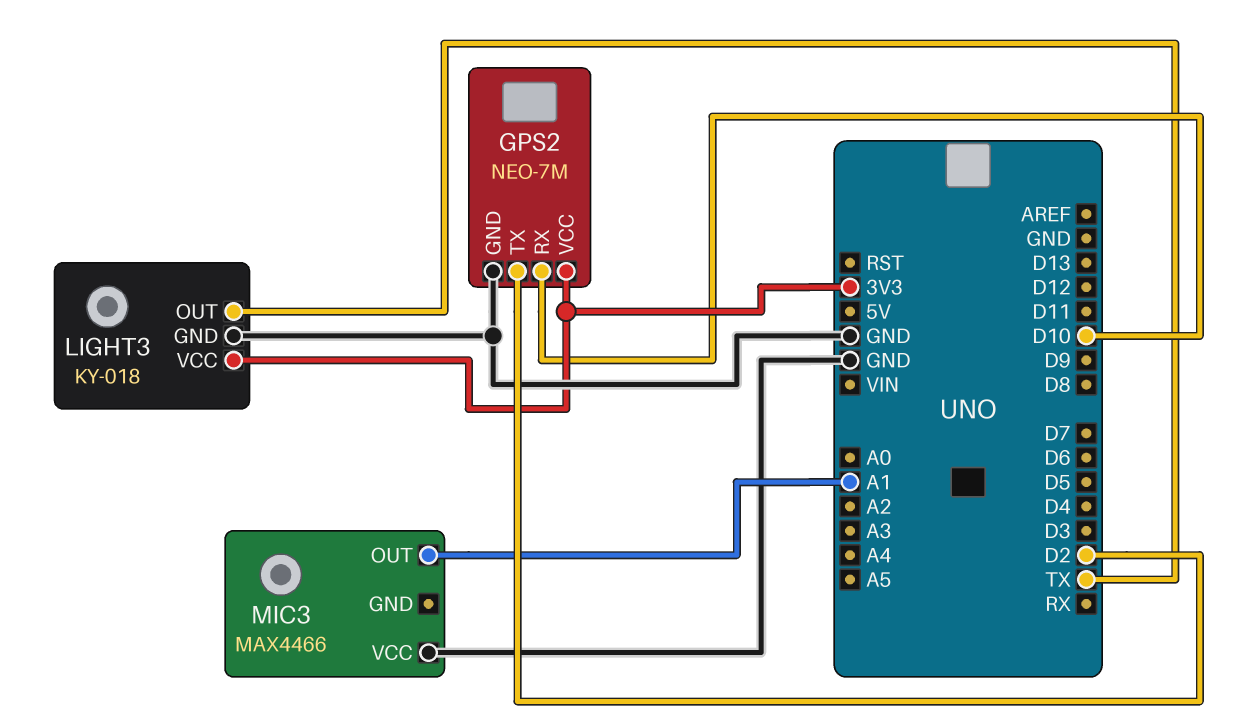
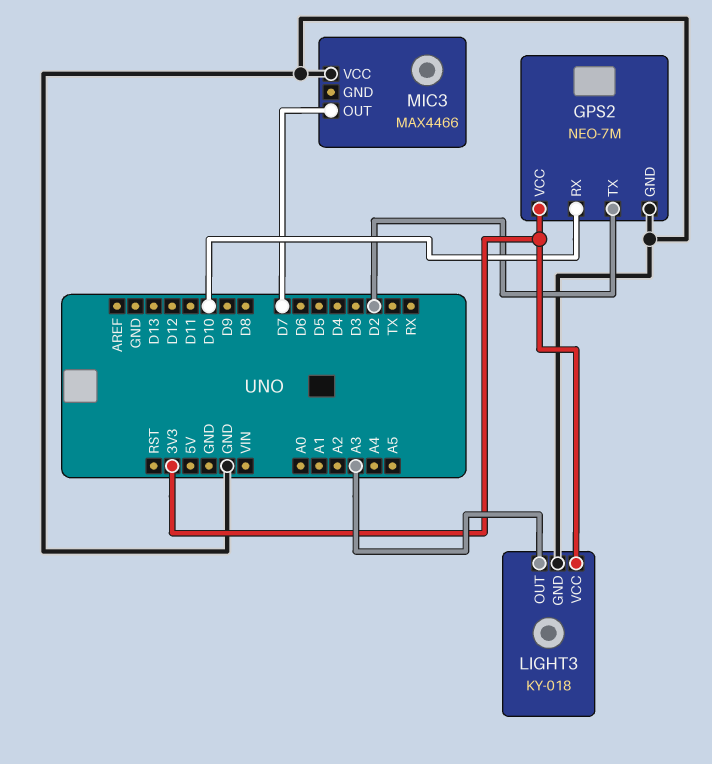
LIGHT3 pin OUT: TX -> A3
MIC3 pin OUT: A1 -> D7

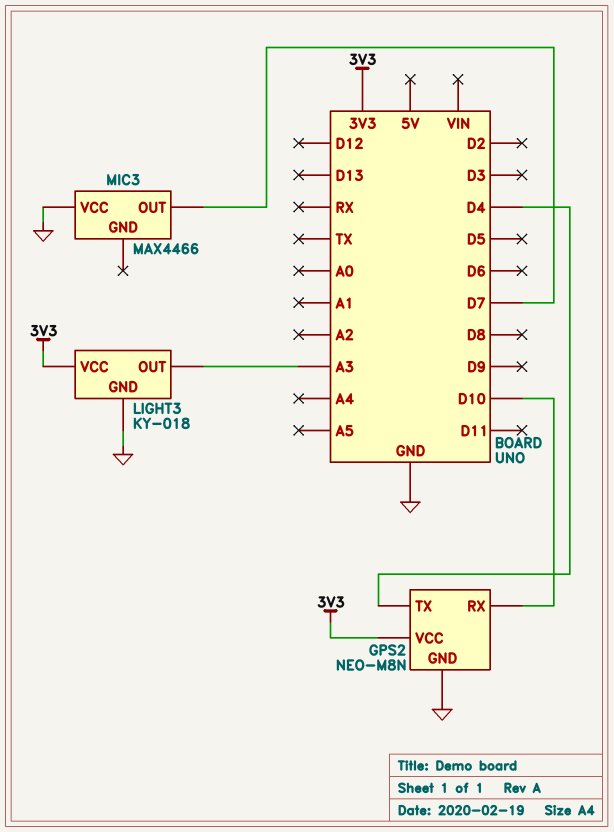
GPS2: NEO-7M -> NEO-M8N
GPS2 pin TX: D2 -> D4

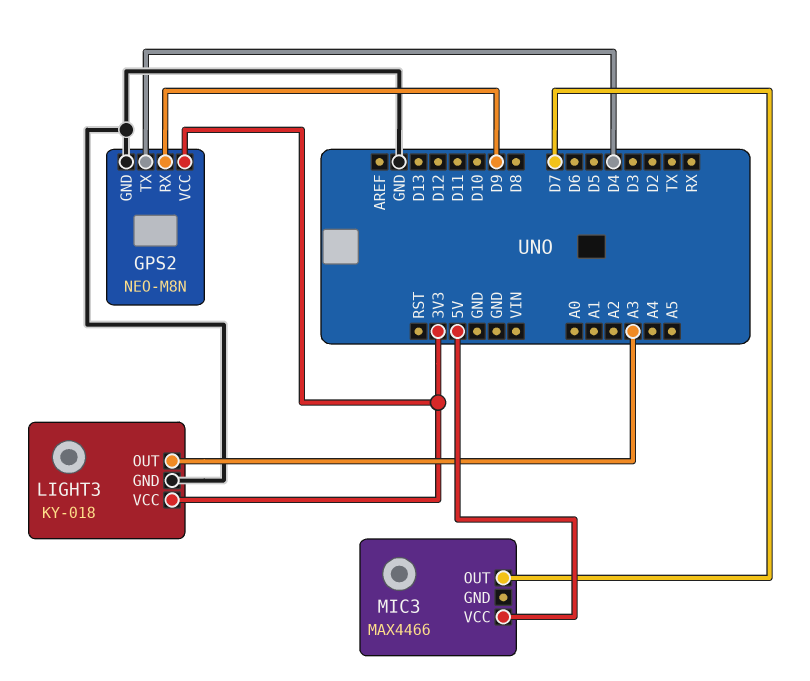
GPS2 pin RX: D10 -> D9
MIC3 pin VCC: GND -> 5V

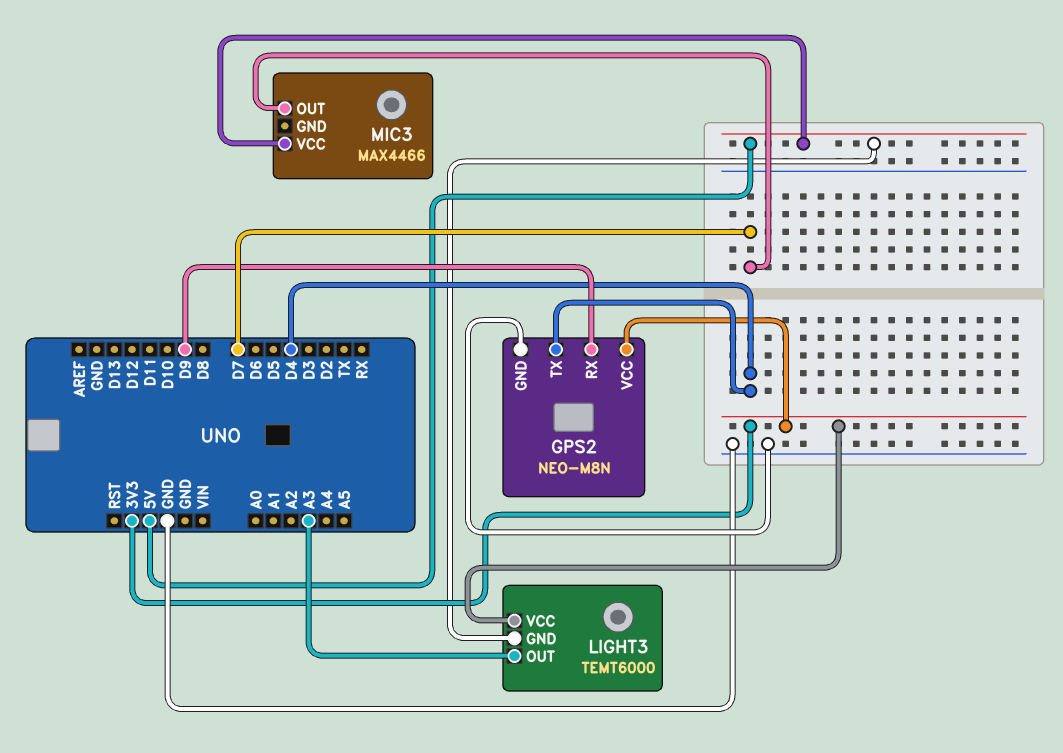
LIGHT3: KY-018 -> TEMT6000
LIGHT3 pin GND: GND -> 5V

